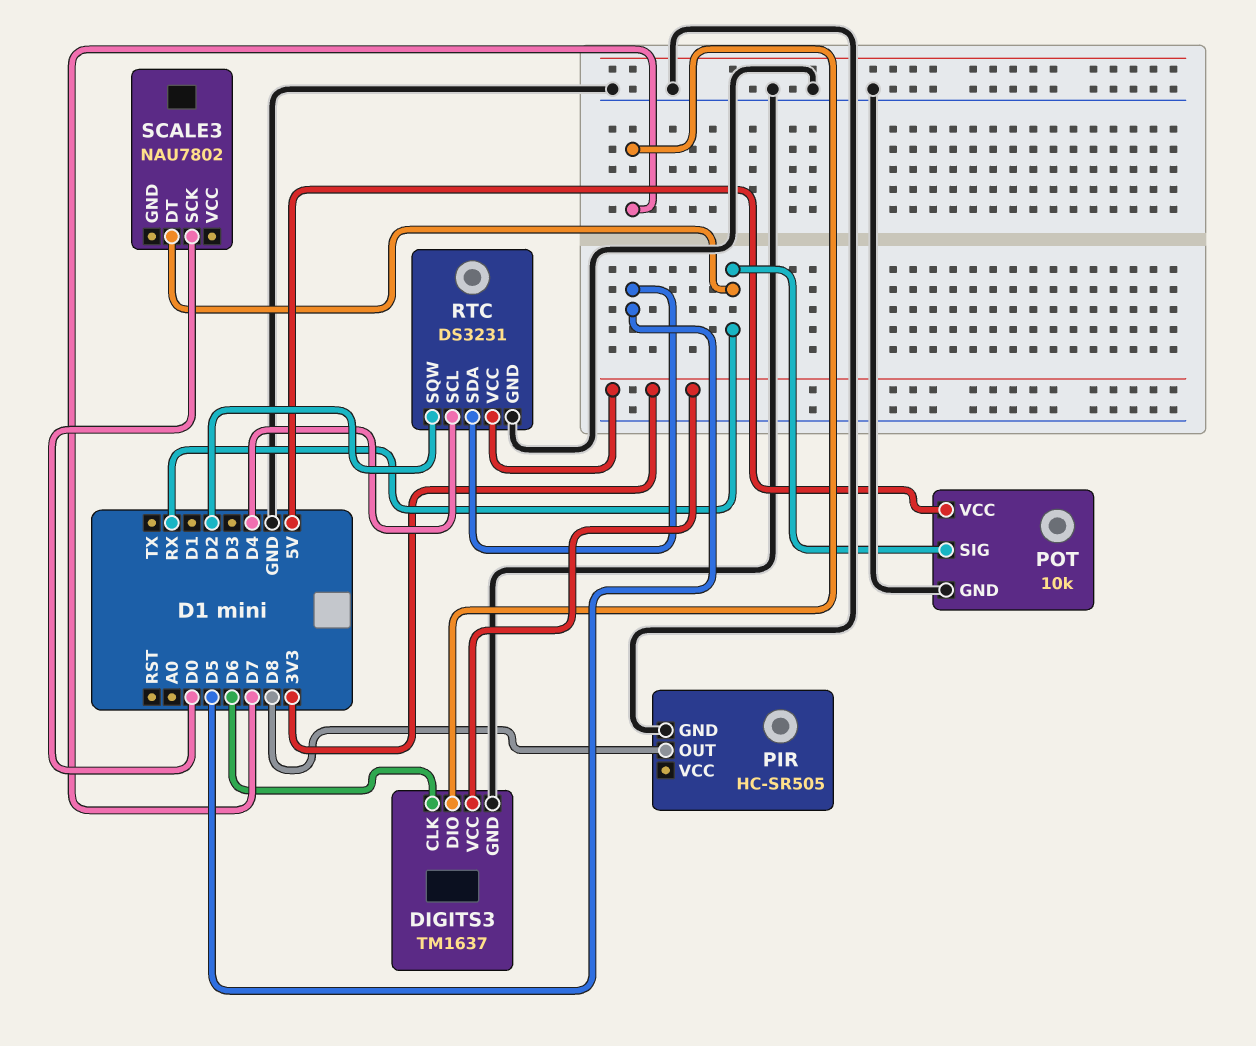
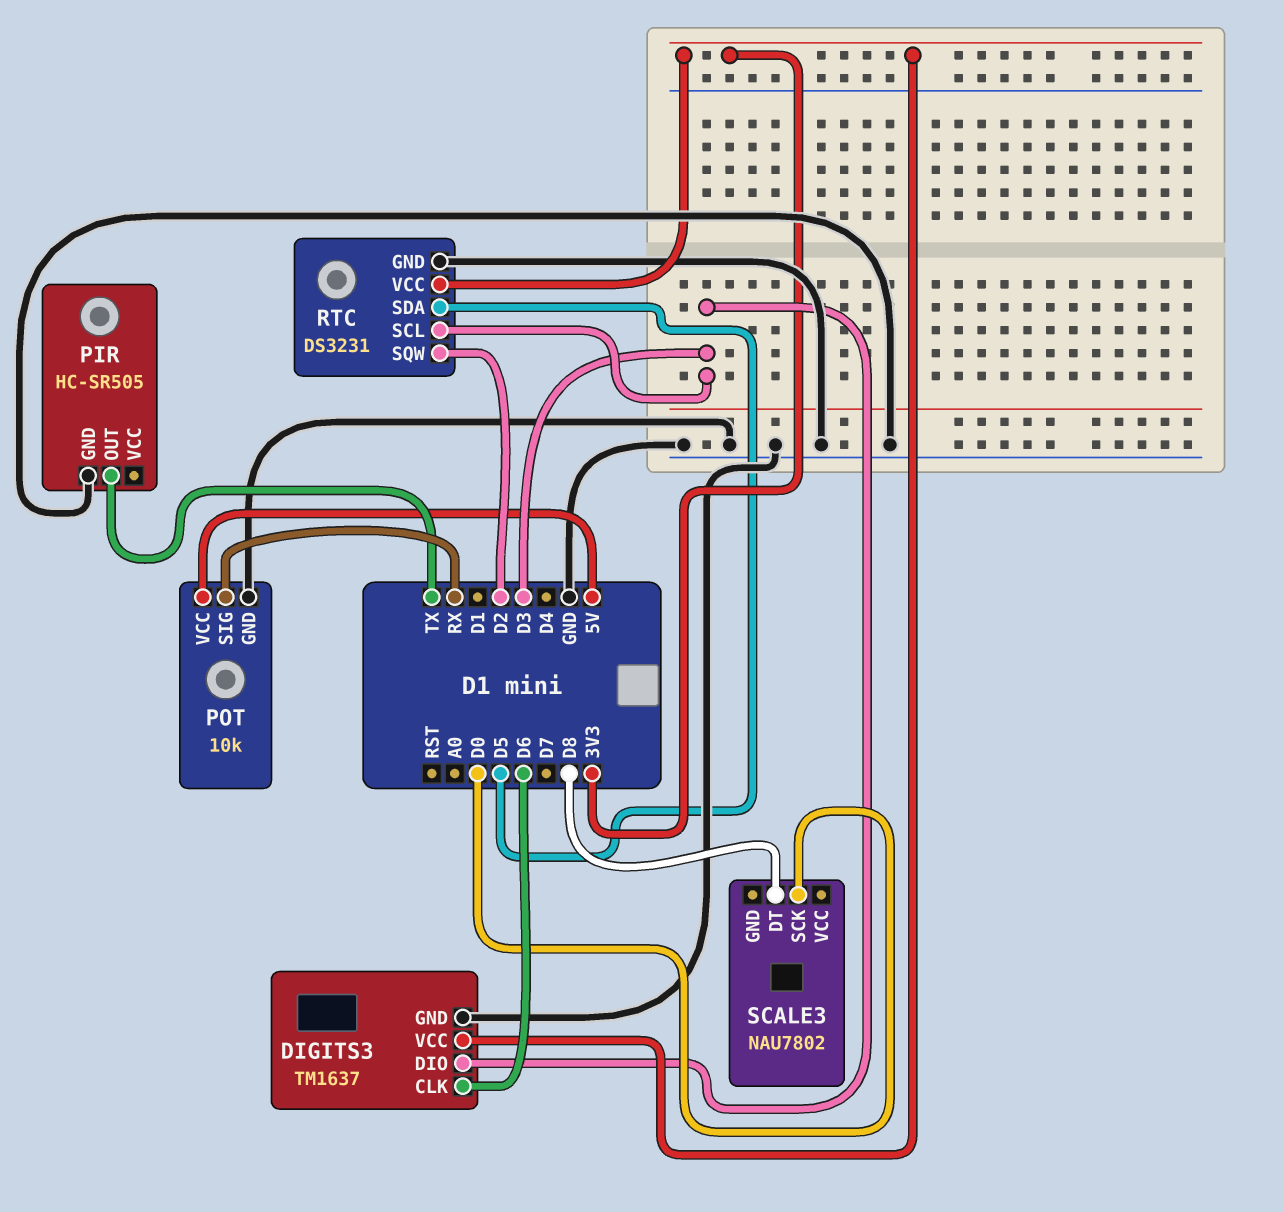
DIGITS3 pin DIO: D7 -> D3
PIR pin OUT: D8 -> TX
RTC pin SCL: D4 -> D3
SCALE3 pin DT: RX -> D8

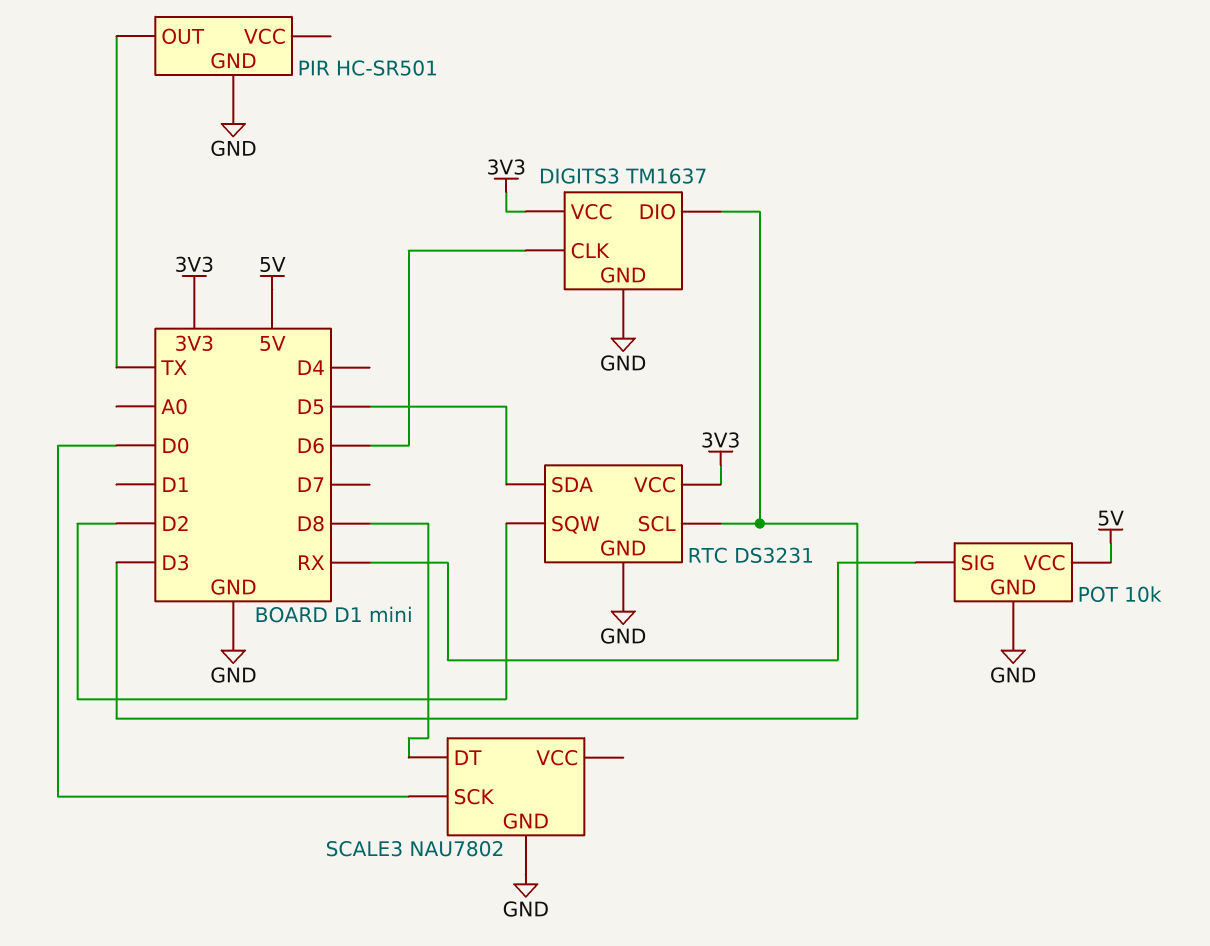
PIR: HC-SR505 -> HC-SR501
SCALE3 pin GND: none -> GND

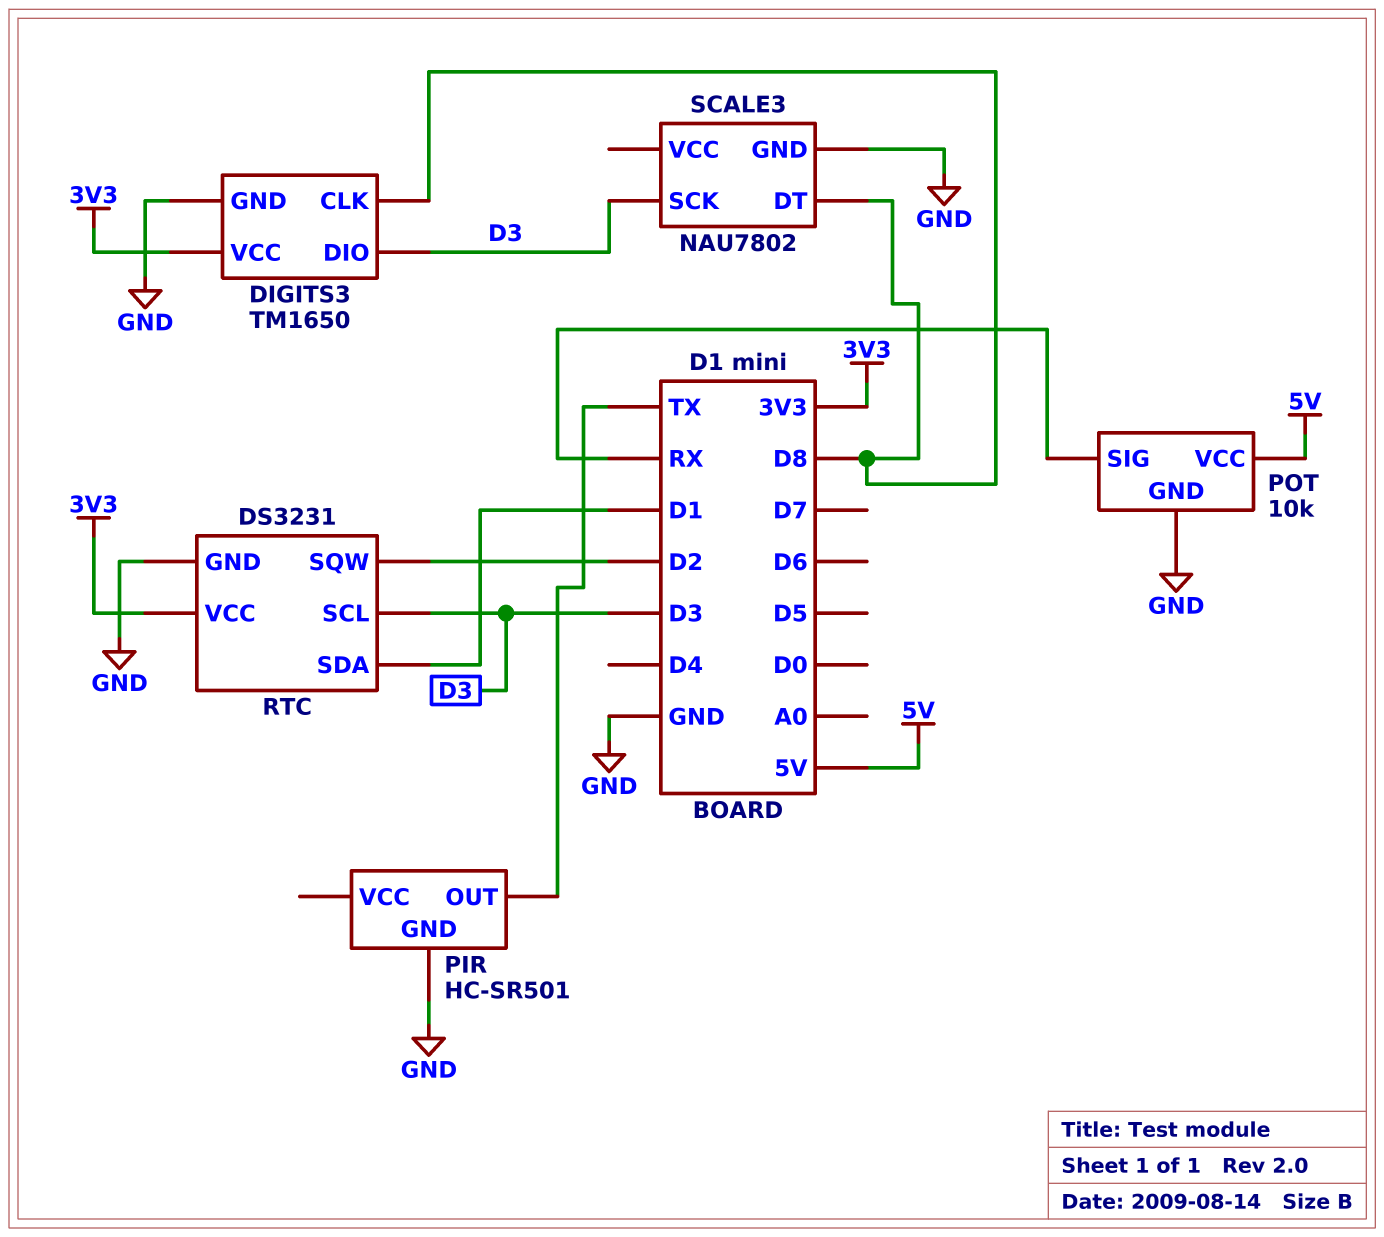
DIGITS3: TM1637 -> TM1650
DIGITS3 pin CLK: D6 -> D8
RTC pin SDA: D5 -> D1
SCALE3 pin SCK: D0 -> D3

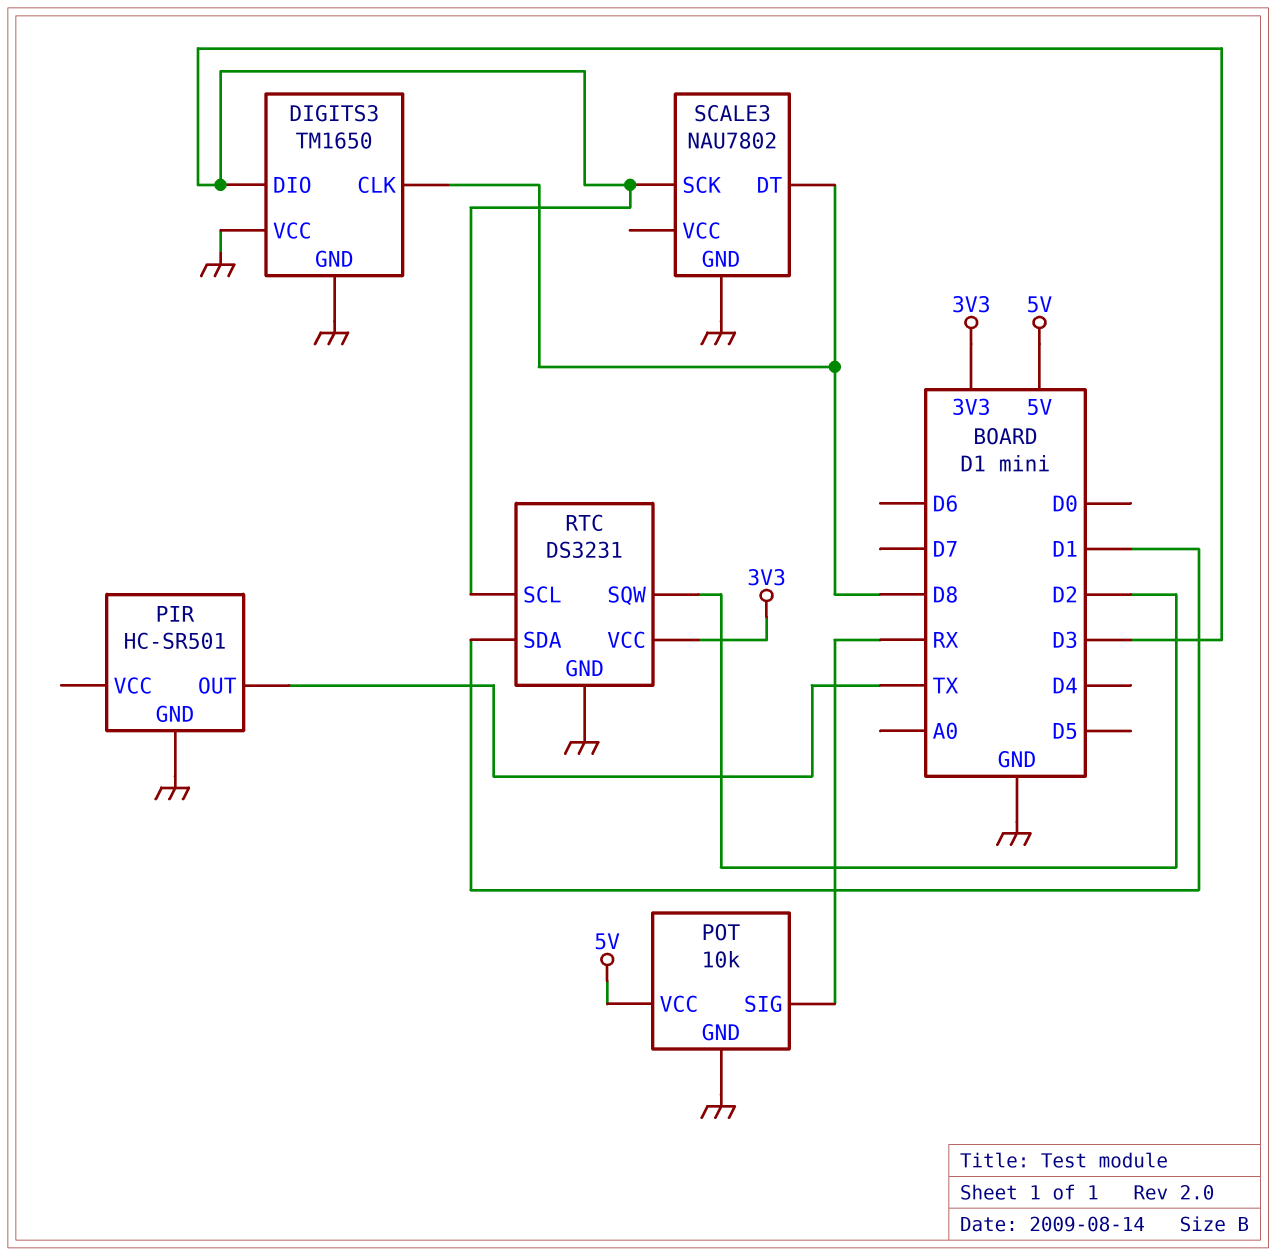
DIGITS3 pin VCC: 3V3 -> GND

